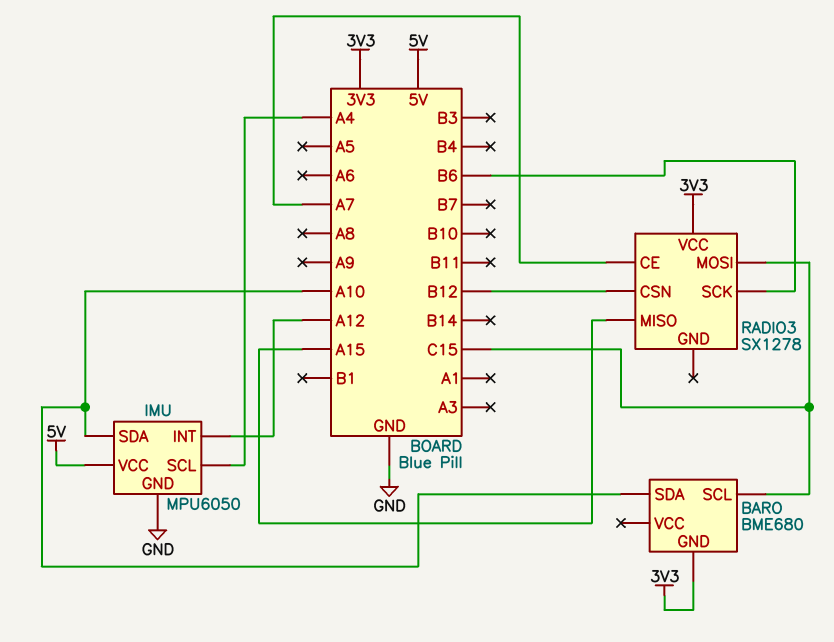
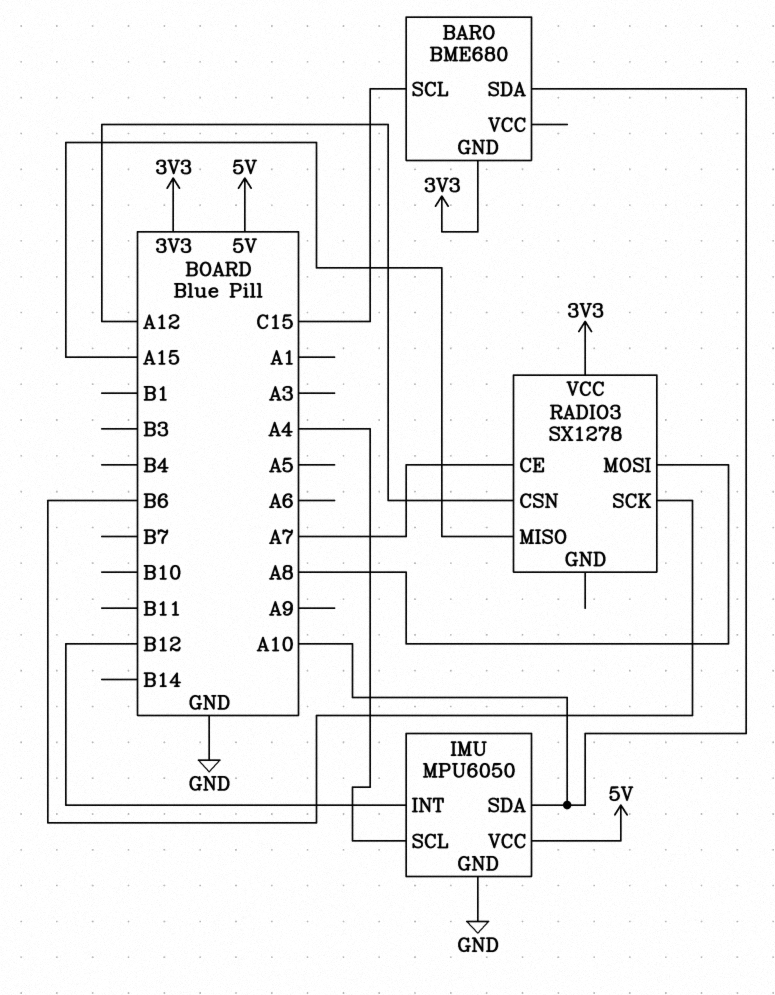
IMU pin INT: A12 -> B12
RADIO3 pin CSN: B12 -> A12
RADIO3 pin MOSI: C15 -> A8

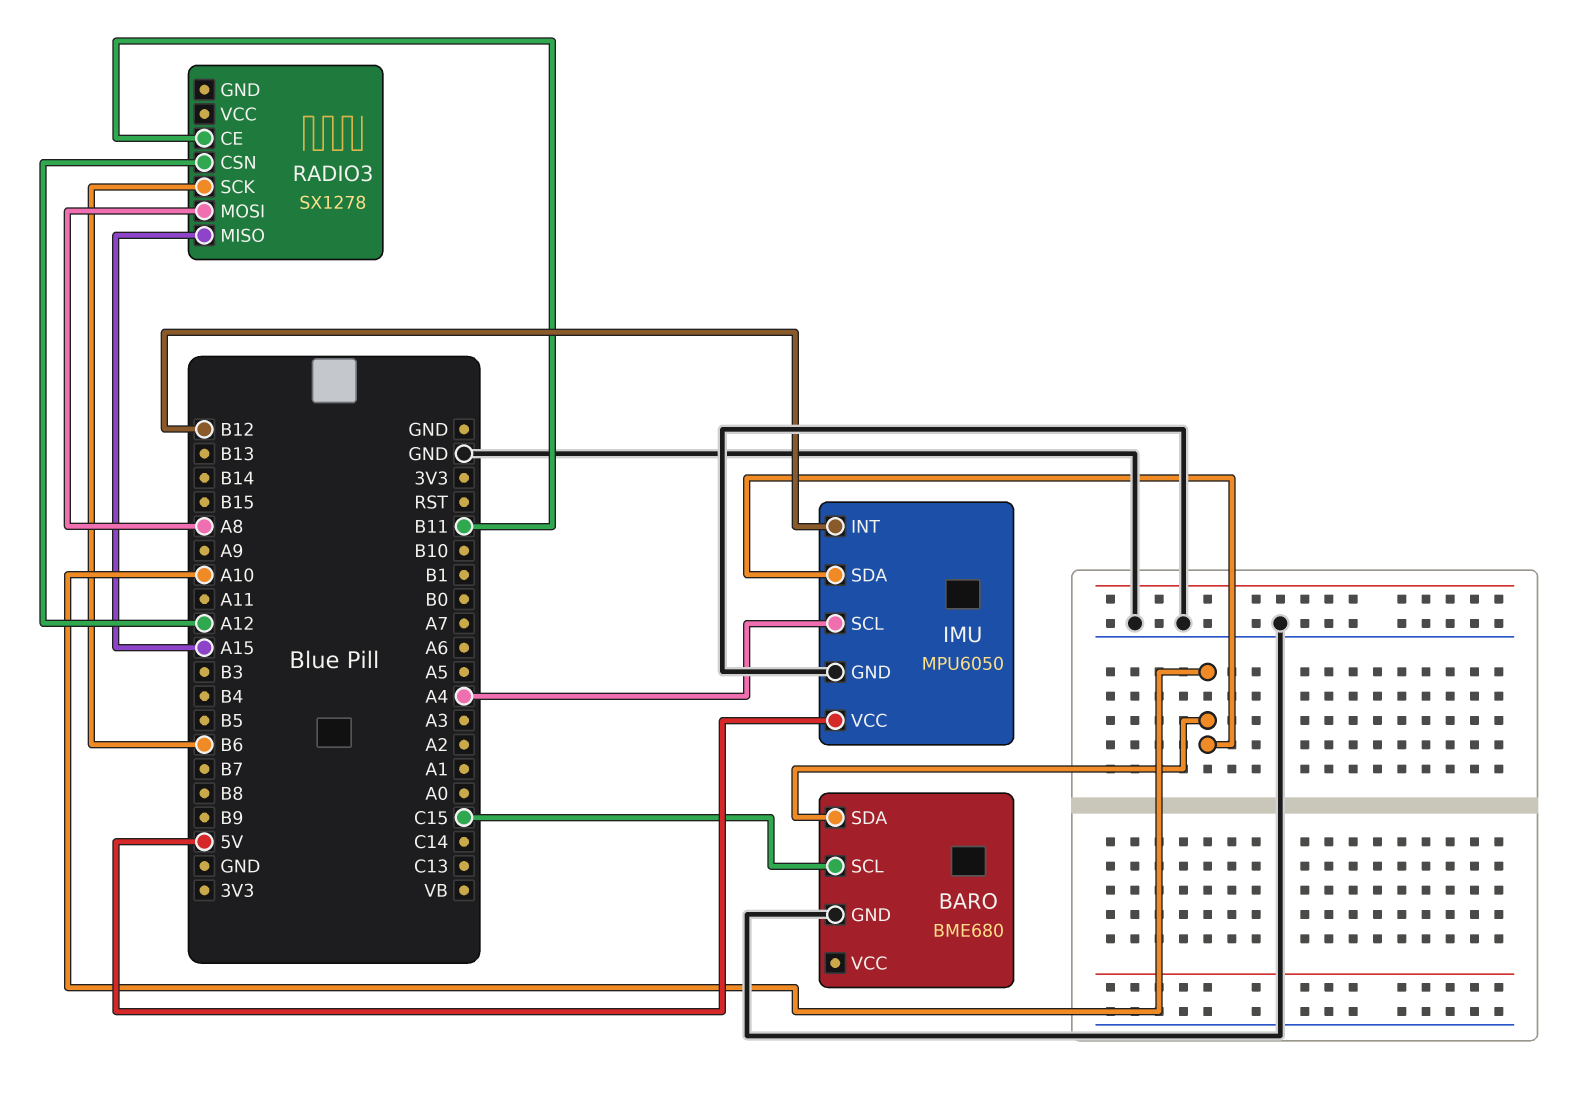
BARO pin GND: 3V3 -> GND
RADIO3 pin CE: A7 -> B11
RADIO3 pin VCC: 3V3 -> none

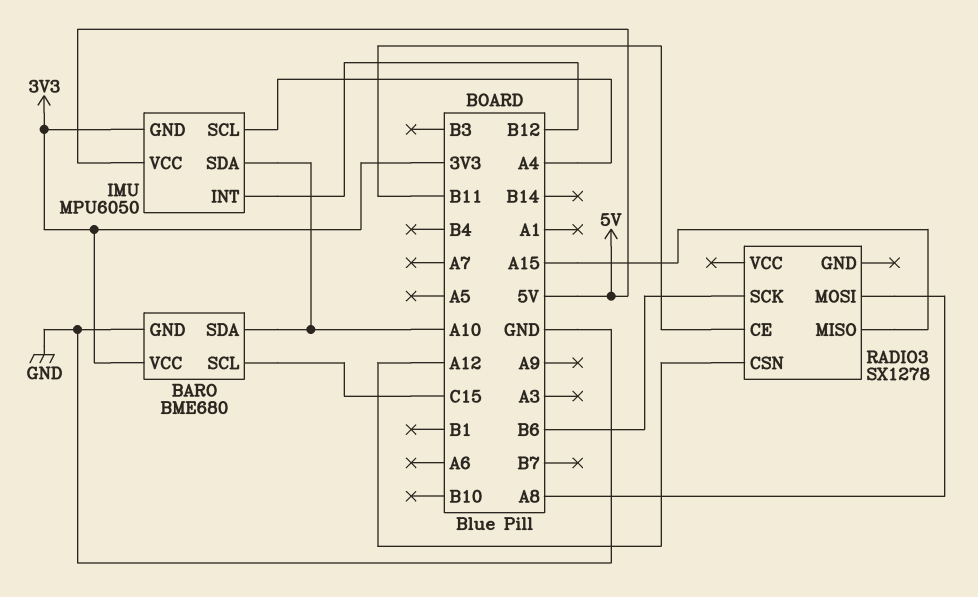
BARO pin VCC: none -> 3V3
IMU pin GND: GND -> 3V3

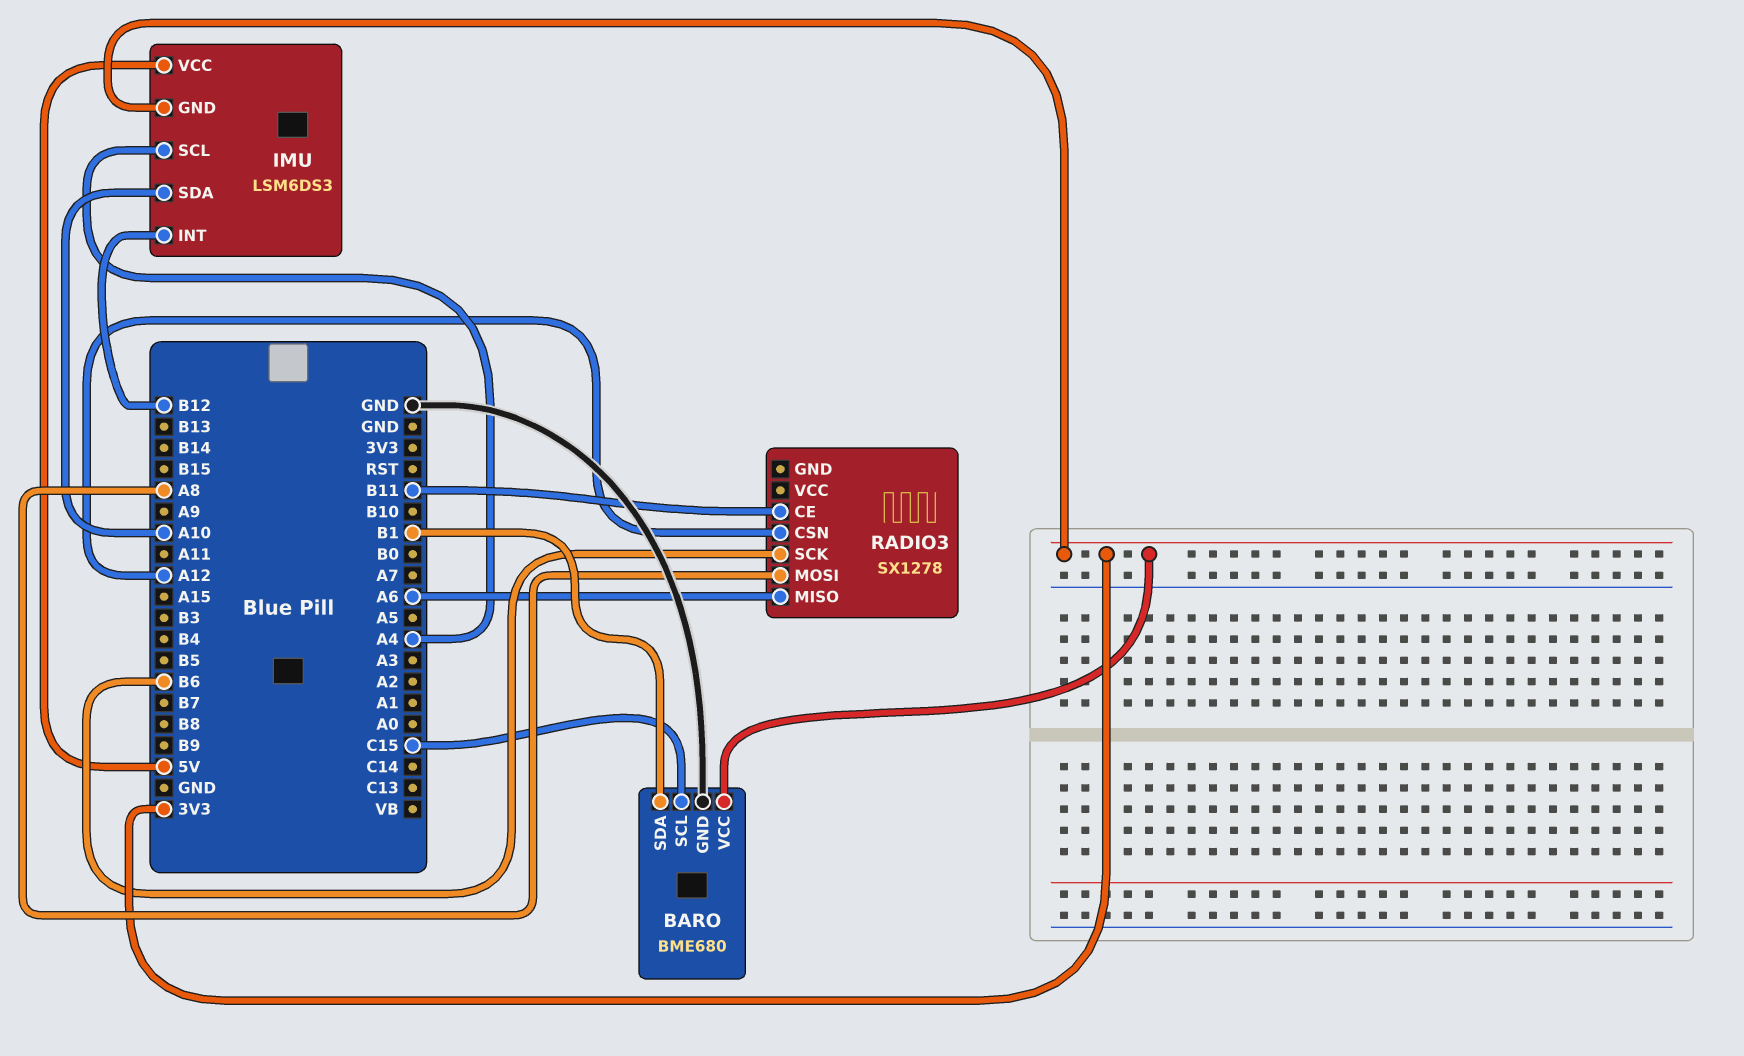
BARO pin SDA: A10 -> B1
IMU: MPU6050 -> LSM6DS3
RADIO3 pin MISO: A15 -> A6

